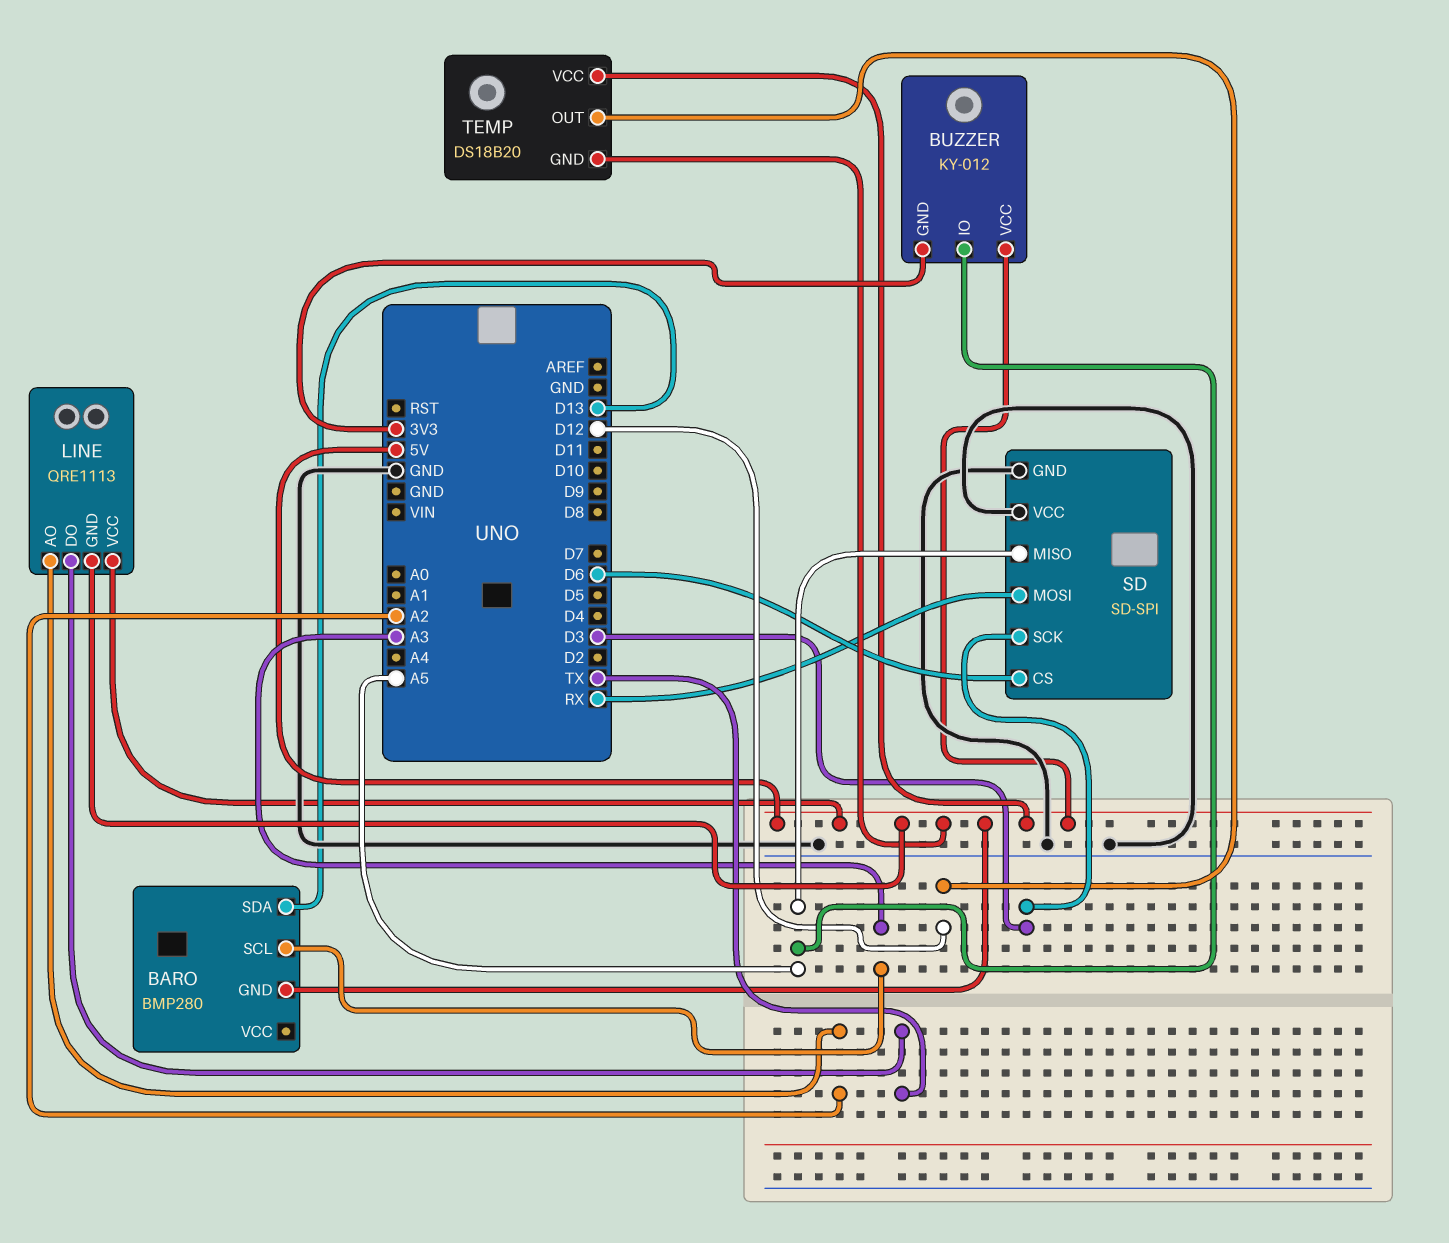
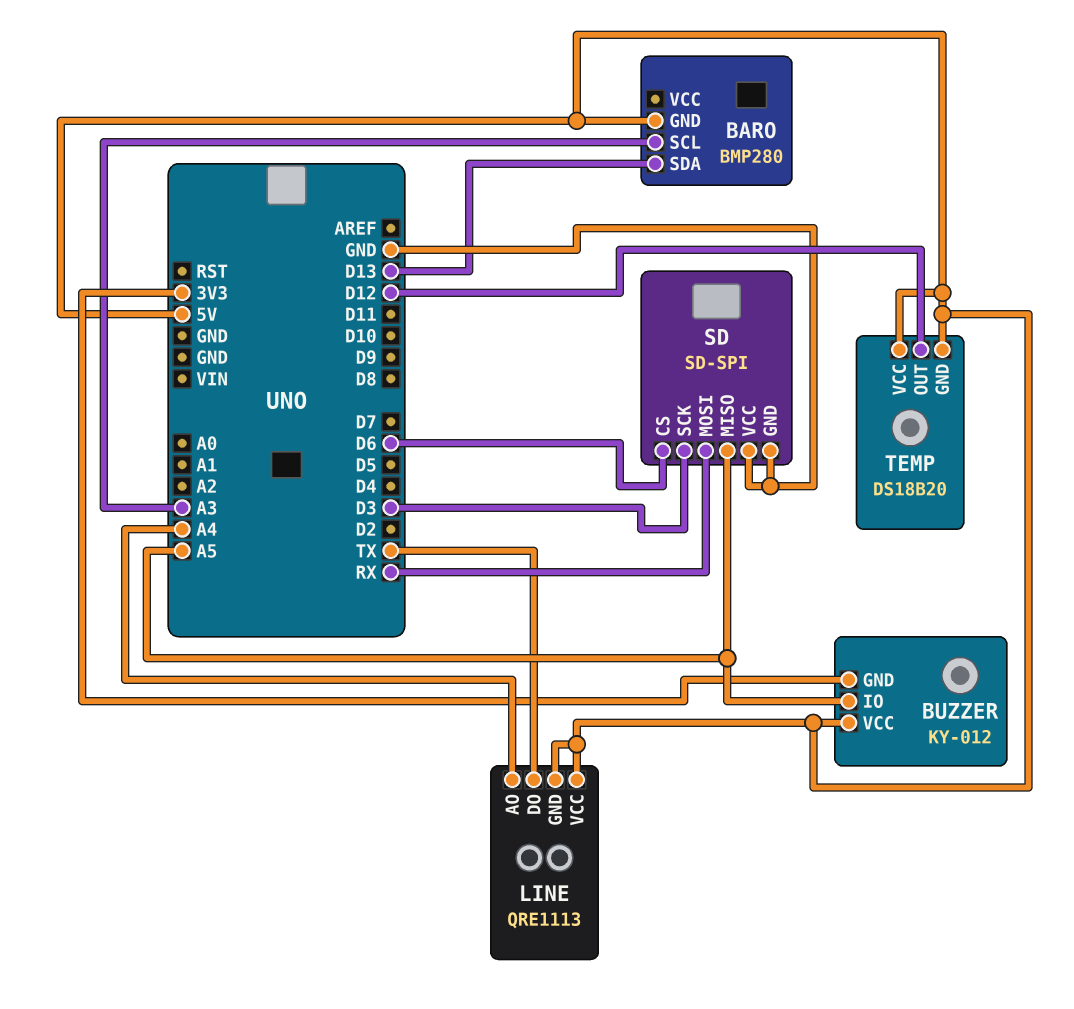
LINE pin AO: A2 -> A4

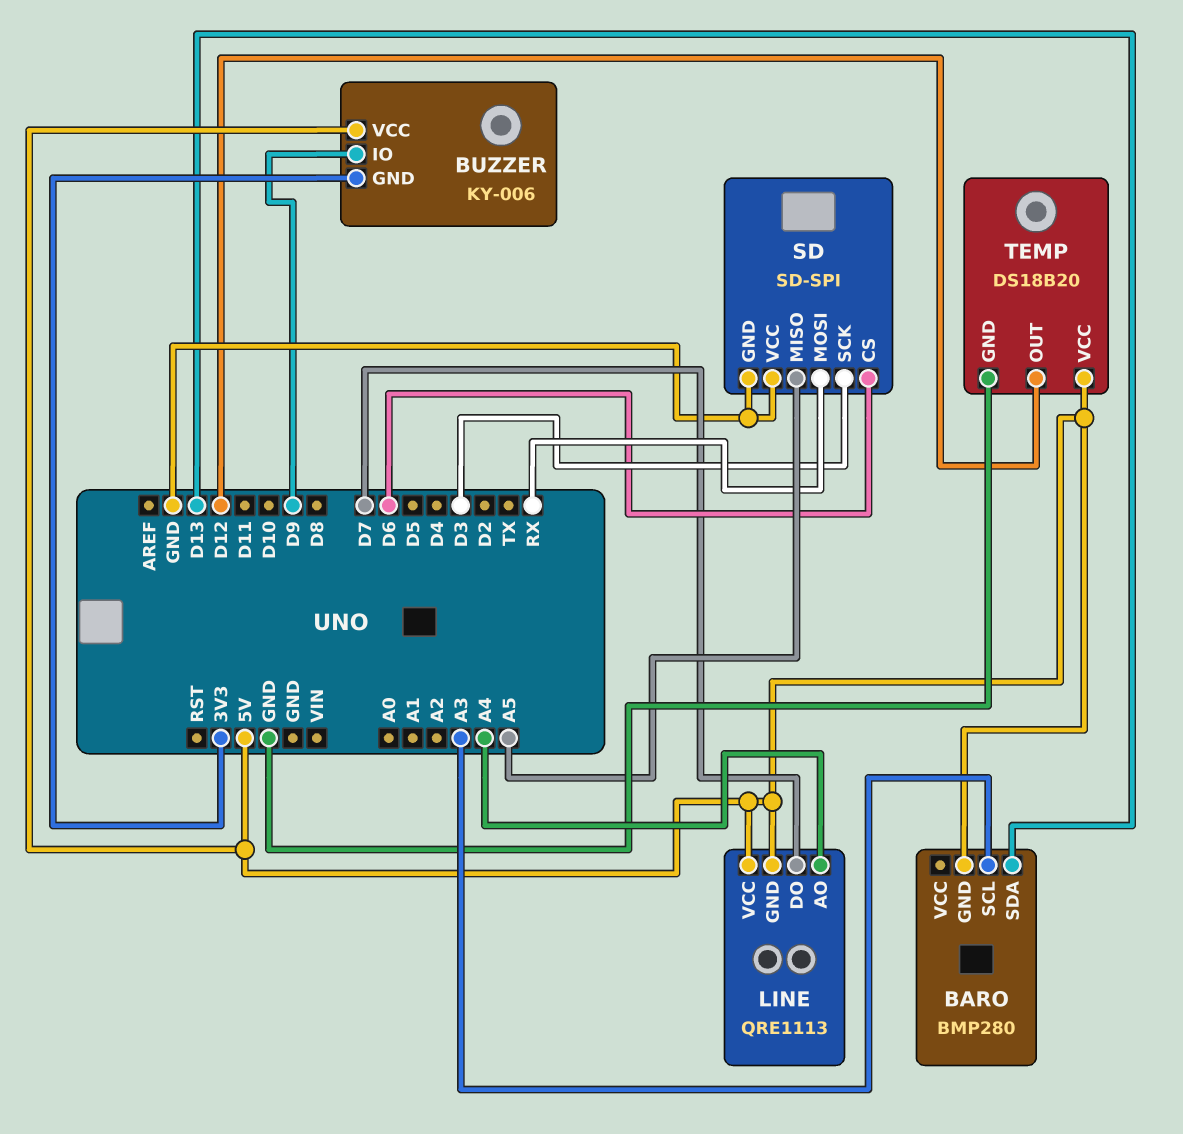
BUZZER: KY-012 -> KY-006
BUZZER pin IO: A5 -> D9
LINE pin DO: TX -> D7
TEMP pin GND: 5V -> GND

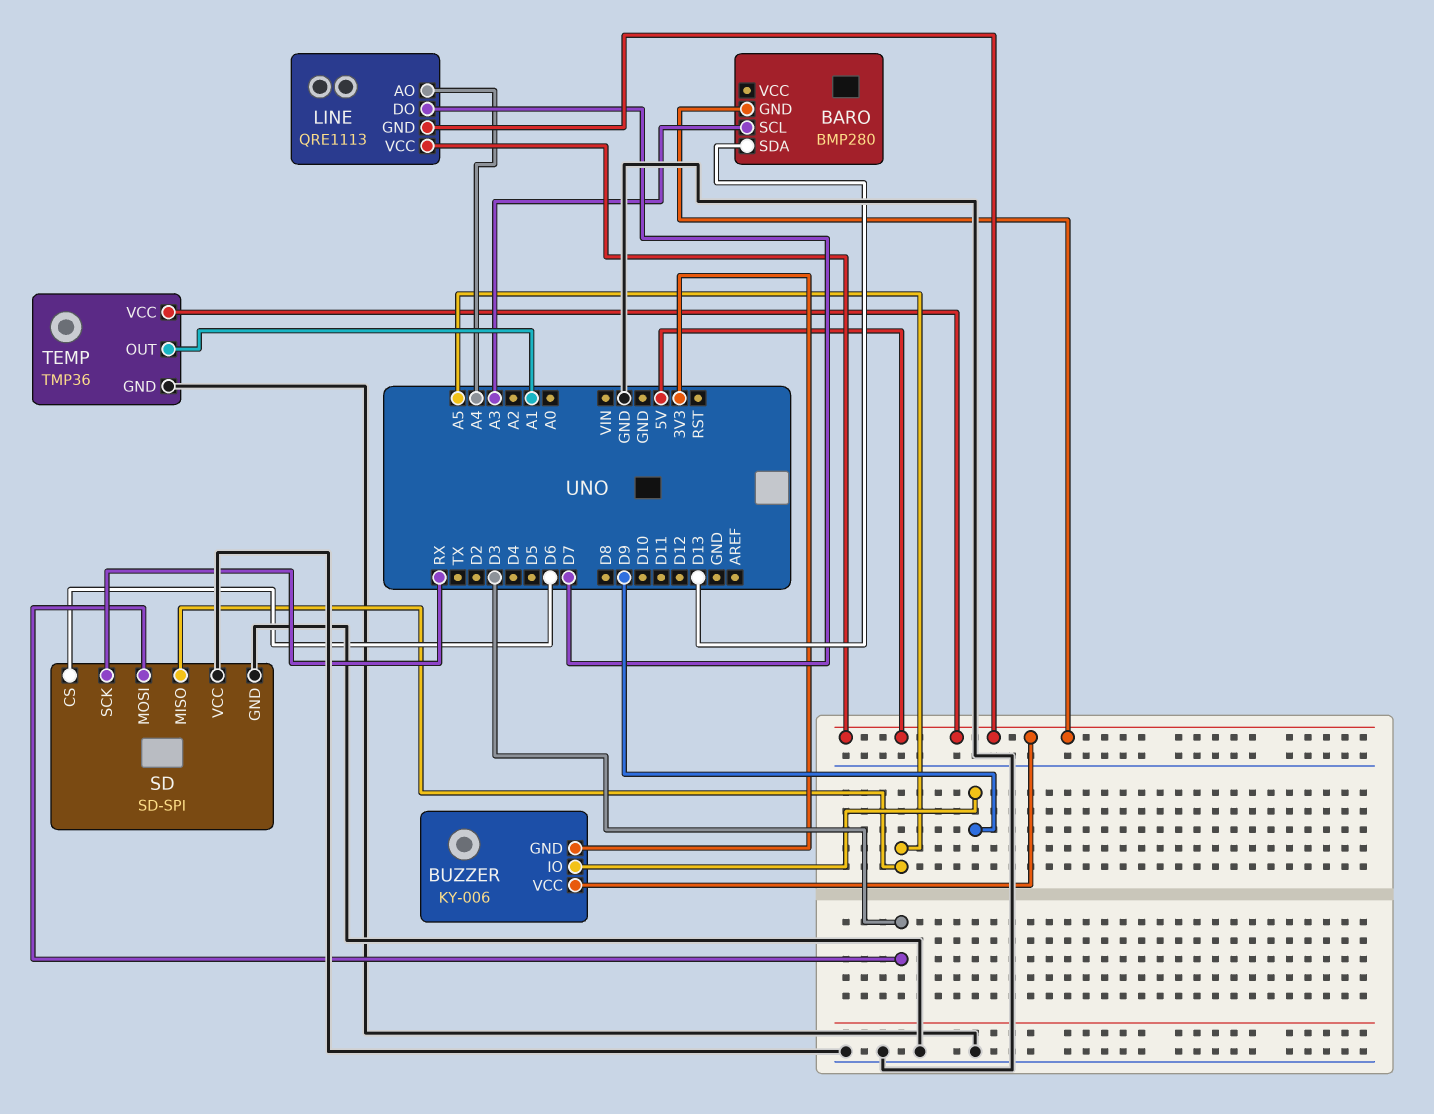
SD pin MOSI: RX -> D3
SD pin SCK: D3 -> RX
TEMP: DS18B20 -> TMP36
TEMP pin OUT: D12 -> A1

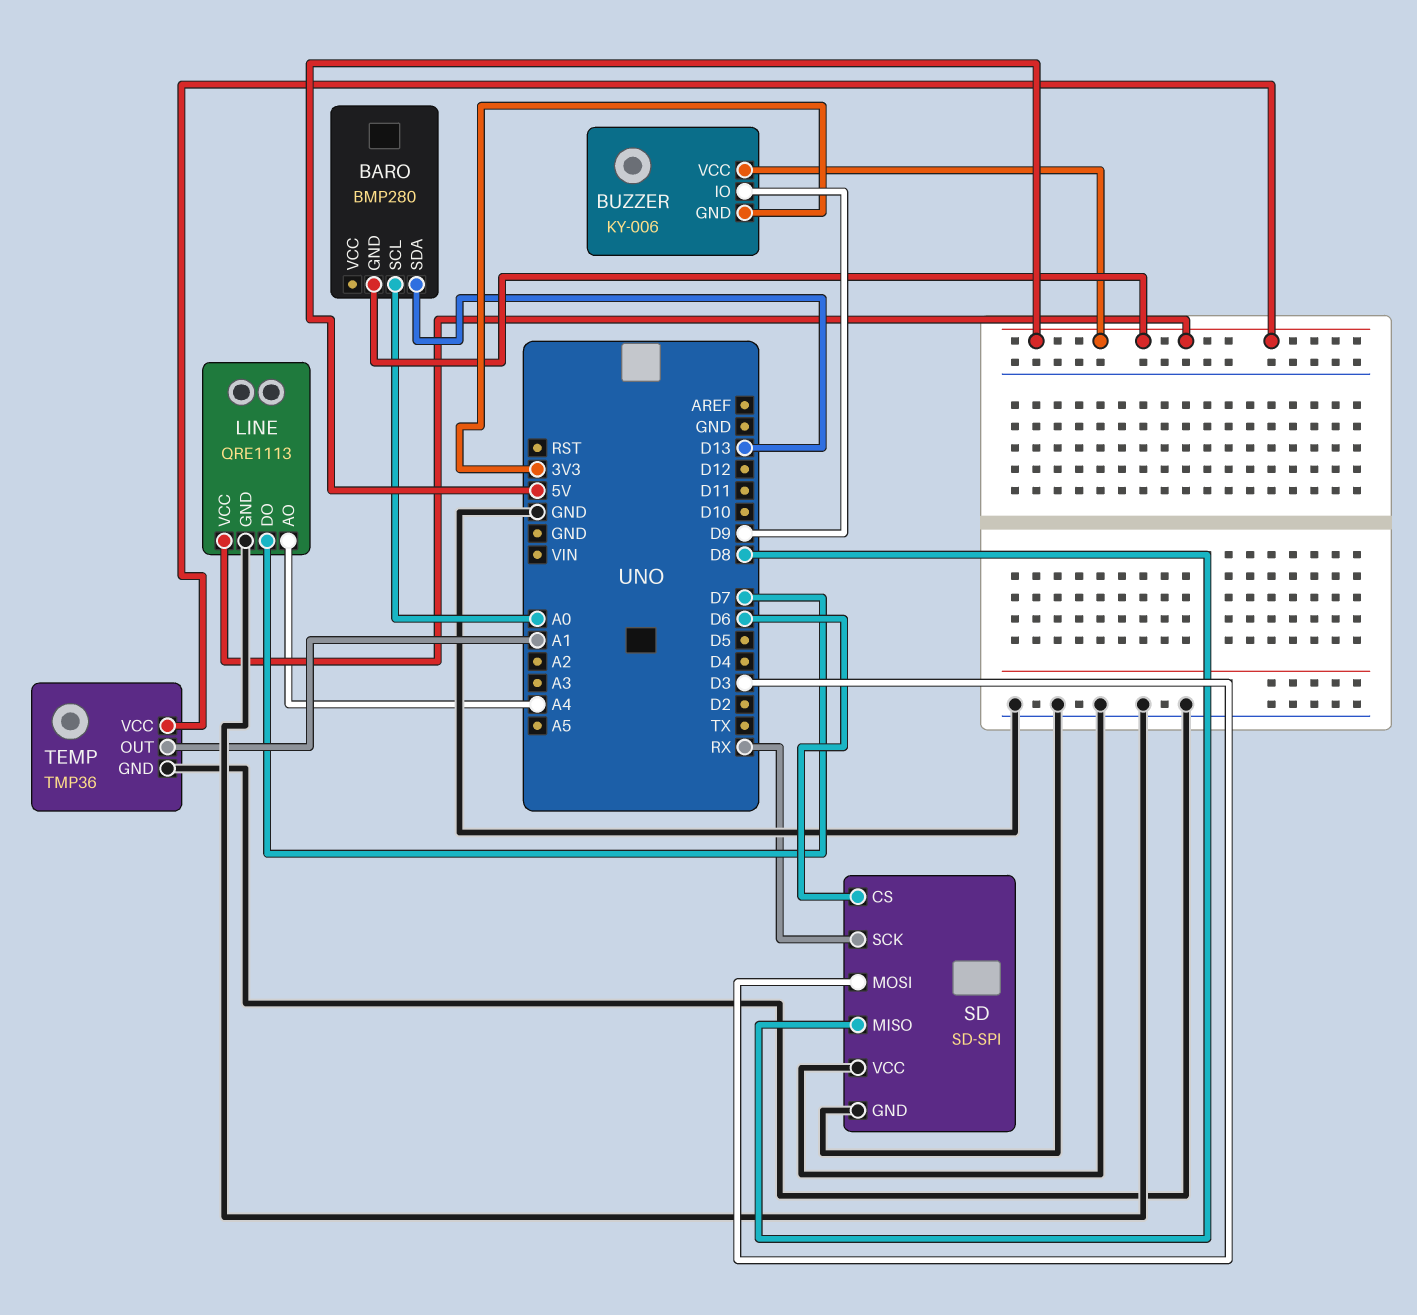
BARO pin SCL: A3 -> A0
LINE pin GND: 5V -> GND
SD pin MISO: A5 -> D8

